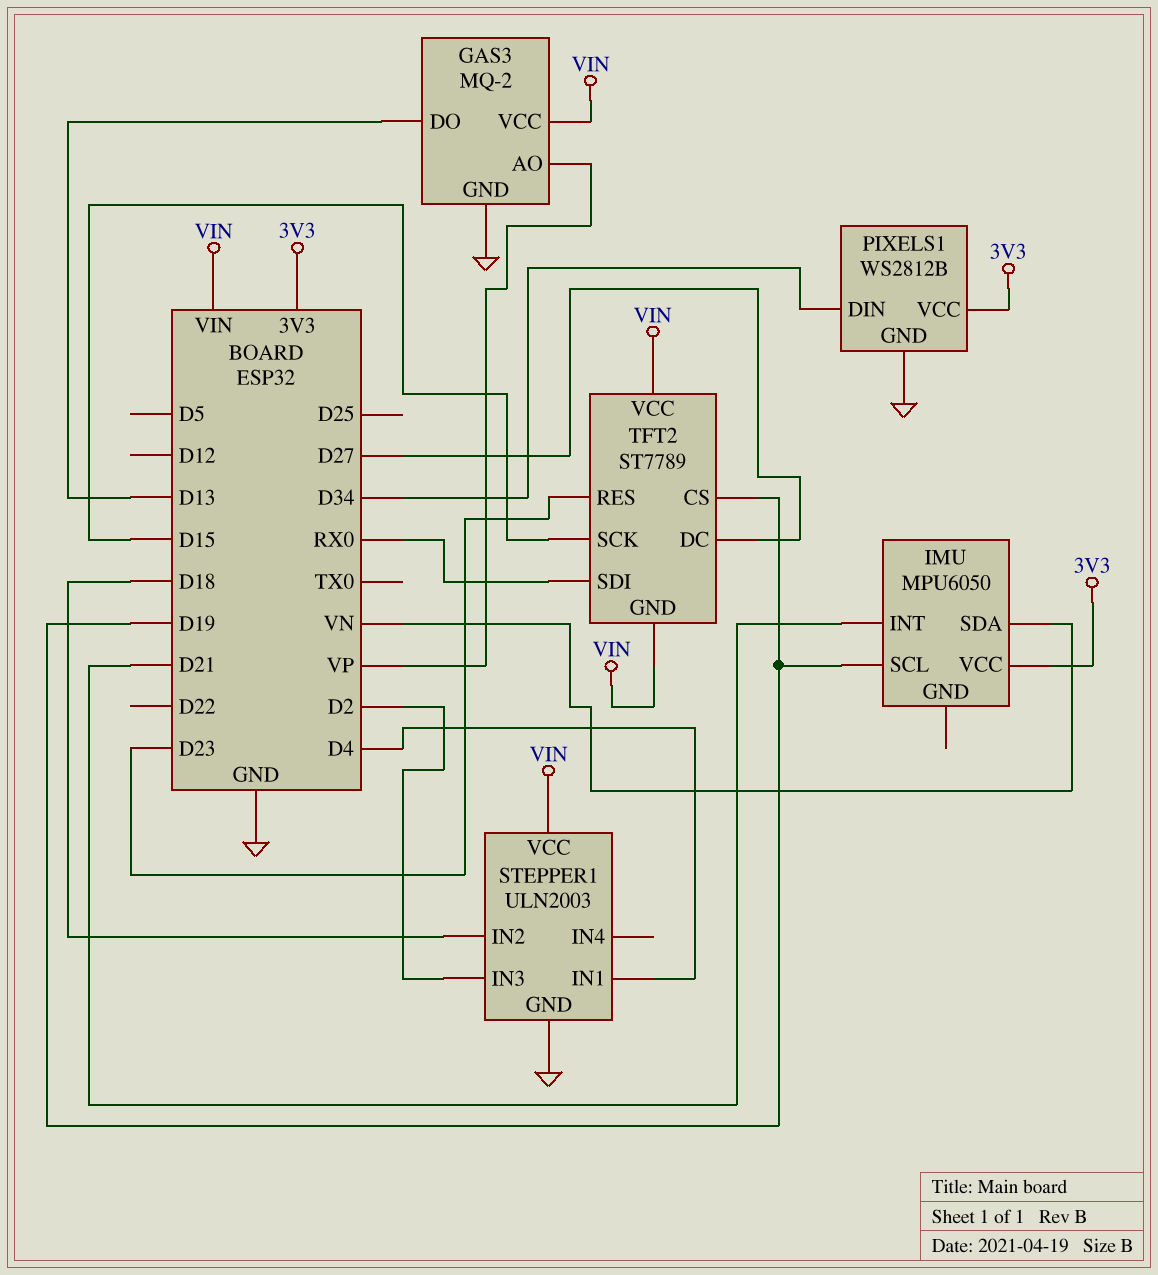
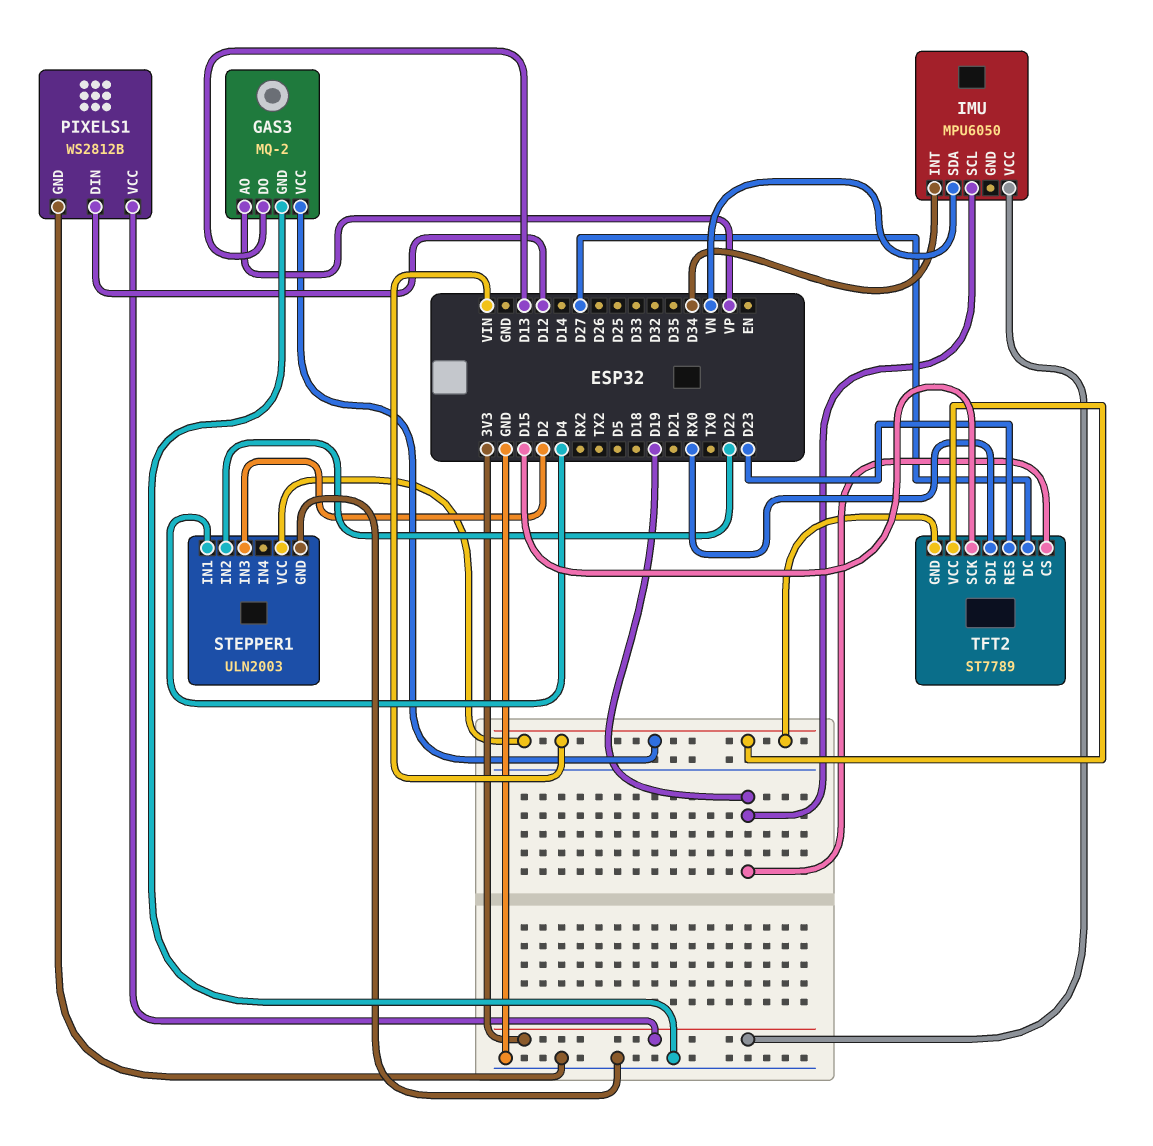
IMU pin INT: D21 -> D34
PIXELS1 pin DIN: D34 -> D12
STEPPER1 pin IN2: D18 -> D22

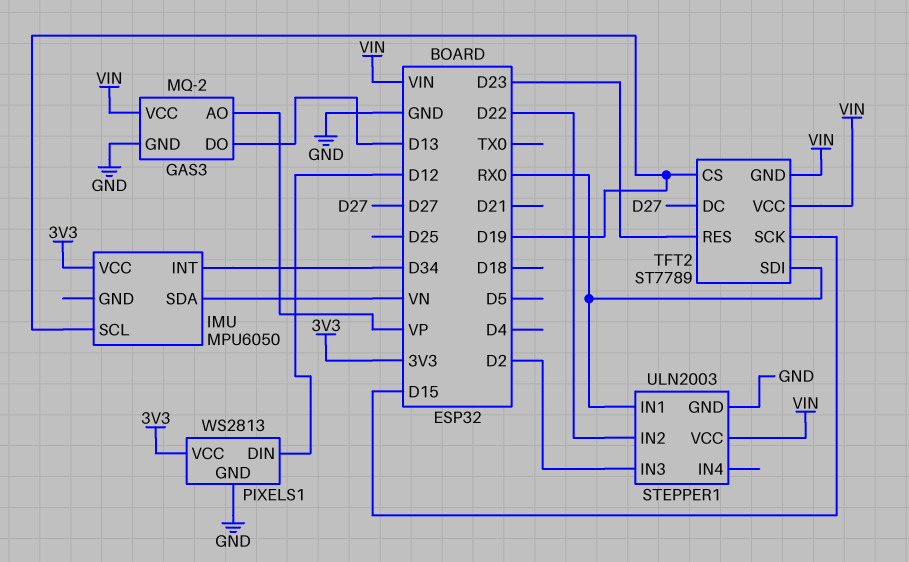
PIXELS1: WS2812B -> WS2813
STEPPER1 pin IN1: D4 -> RX0

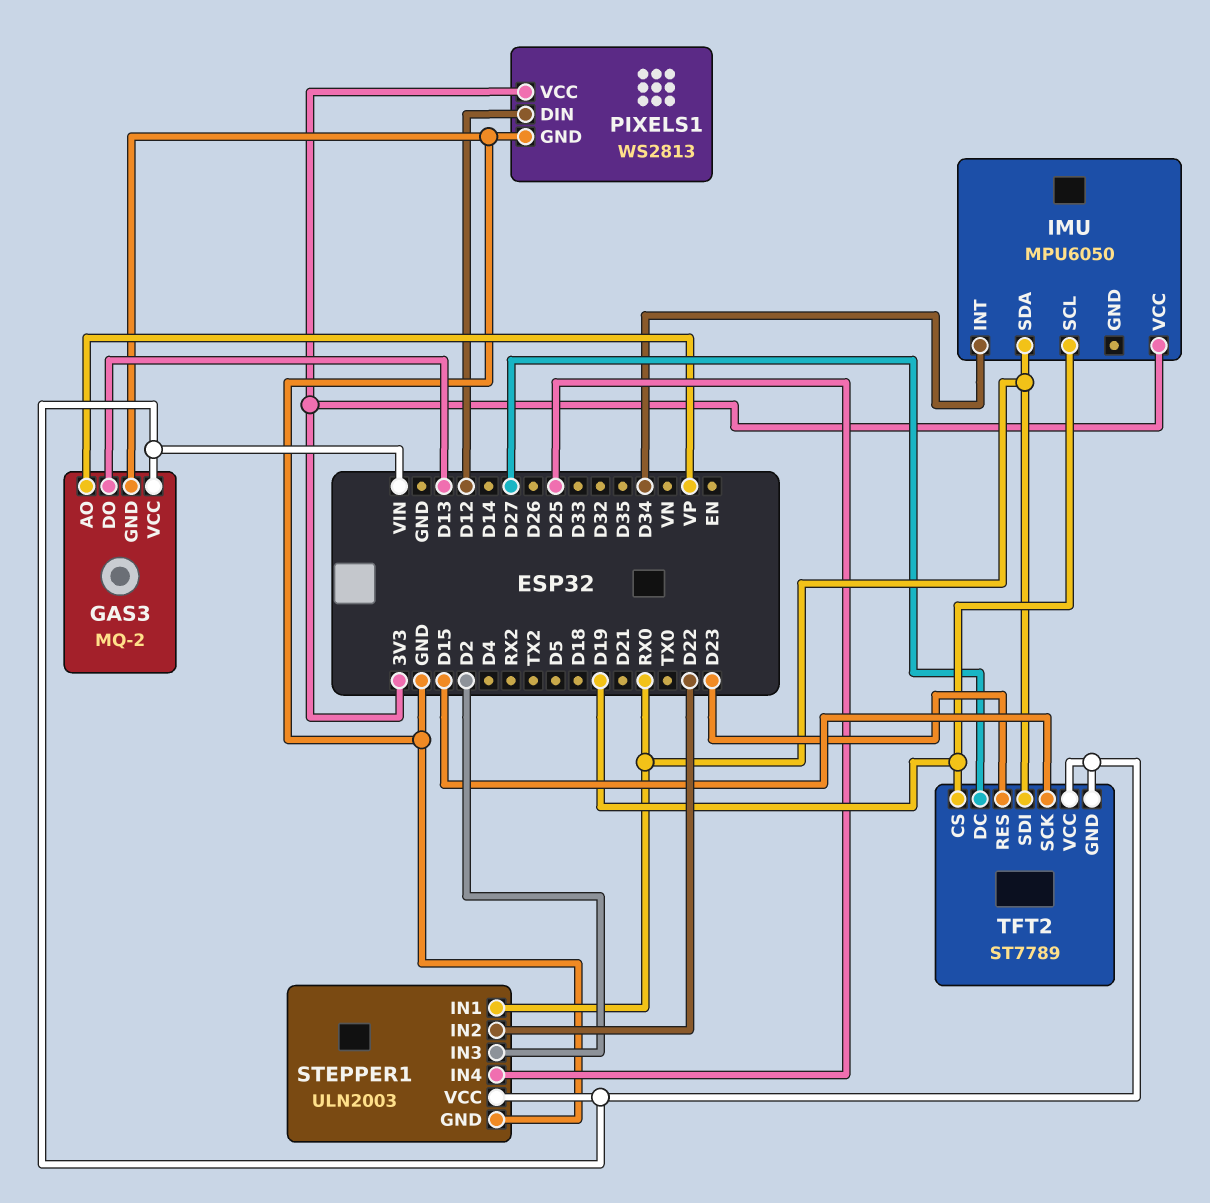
IMU pin SDA: VN -> RX0
STEPPER1 pin IN4: none -> D25

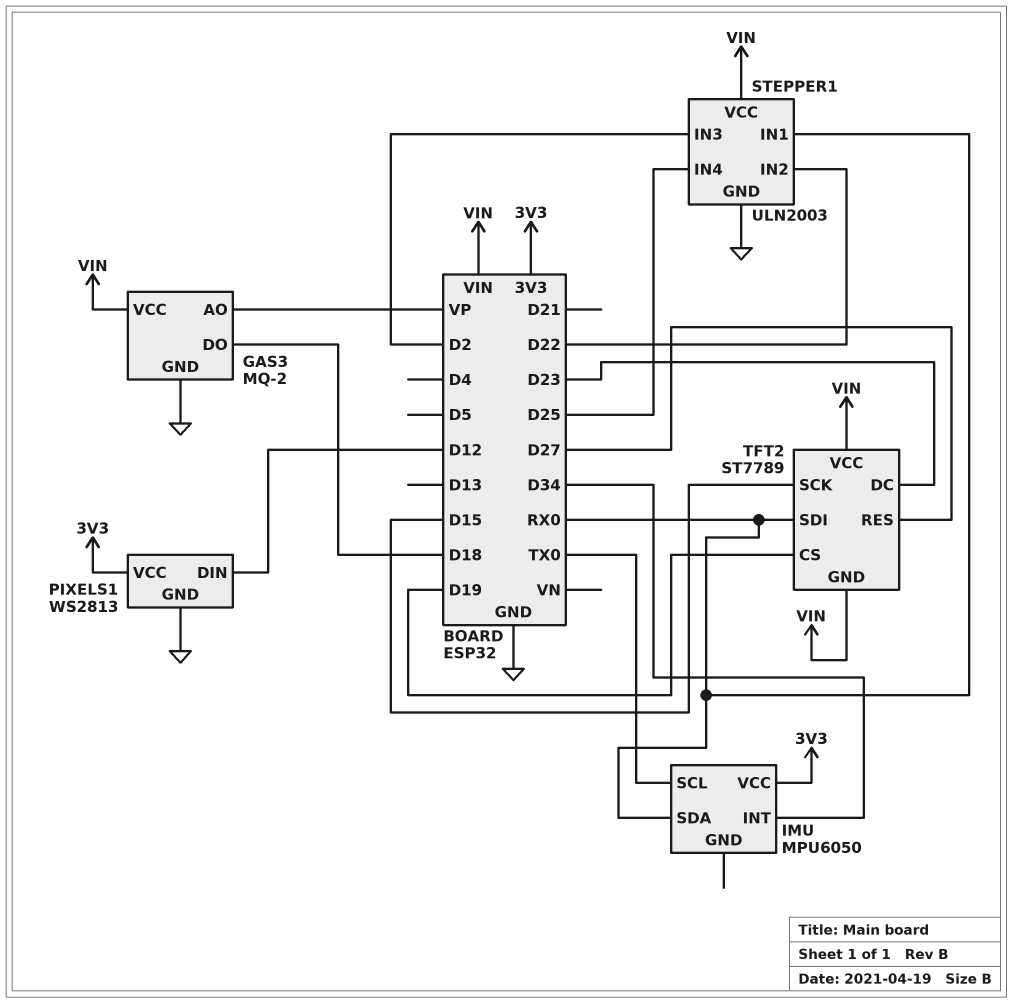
GAS3 pin DO: D13 -> D18
IMU pin SCL: D19 -> TX0
TFT2 pin DC: D27 -> D23
TFT2 pin RES: D23 -> D27

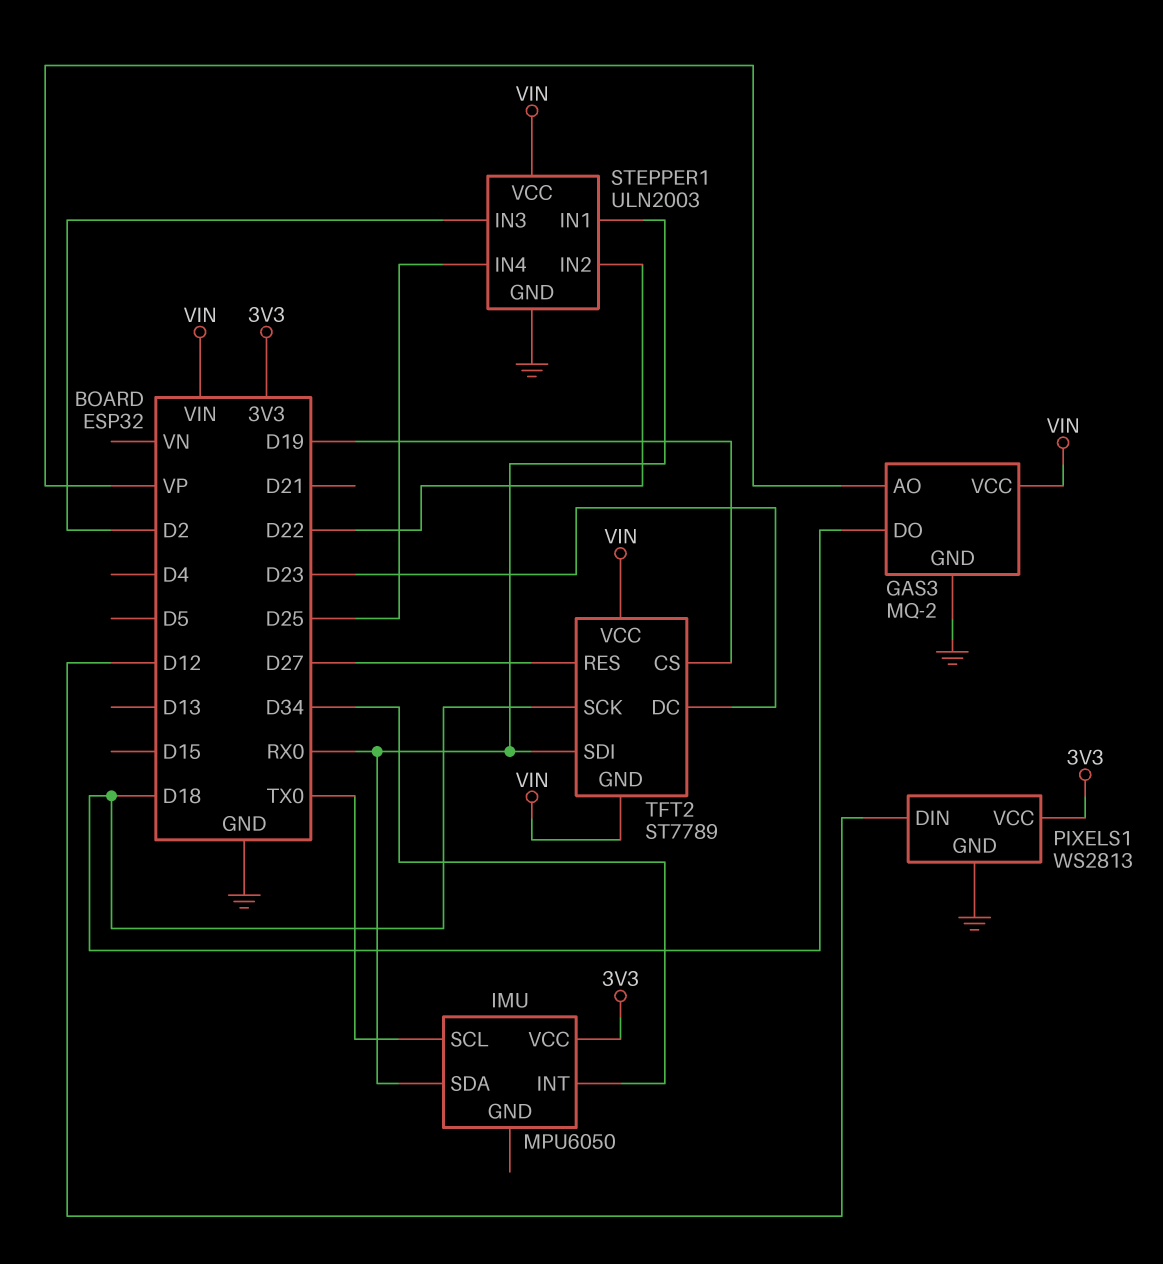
TFT2 pin SCK: D15 -> D18

